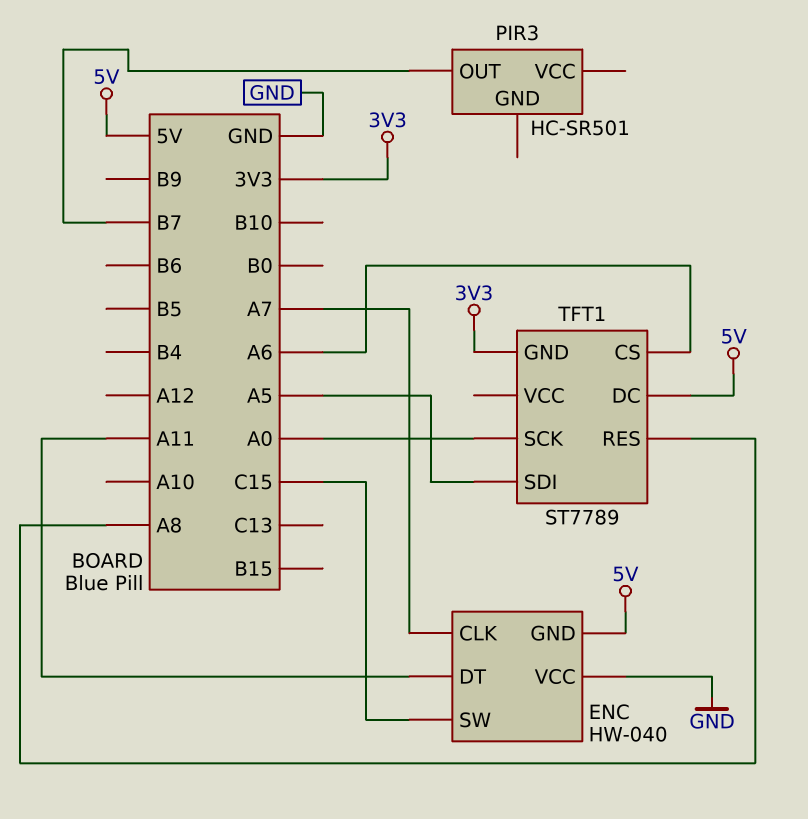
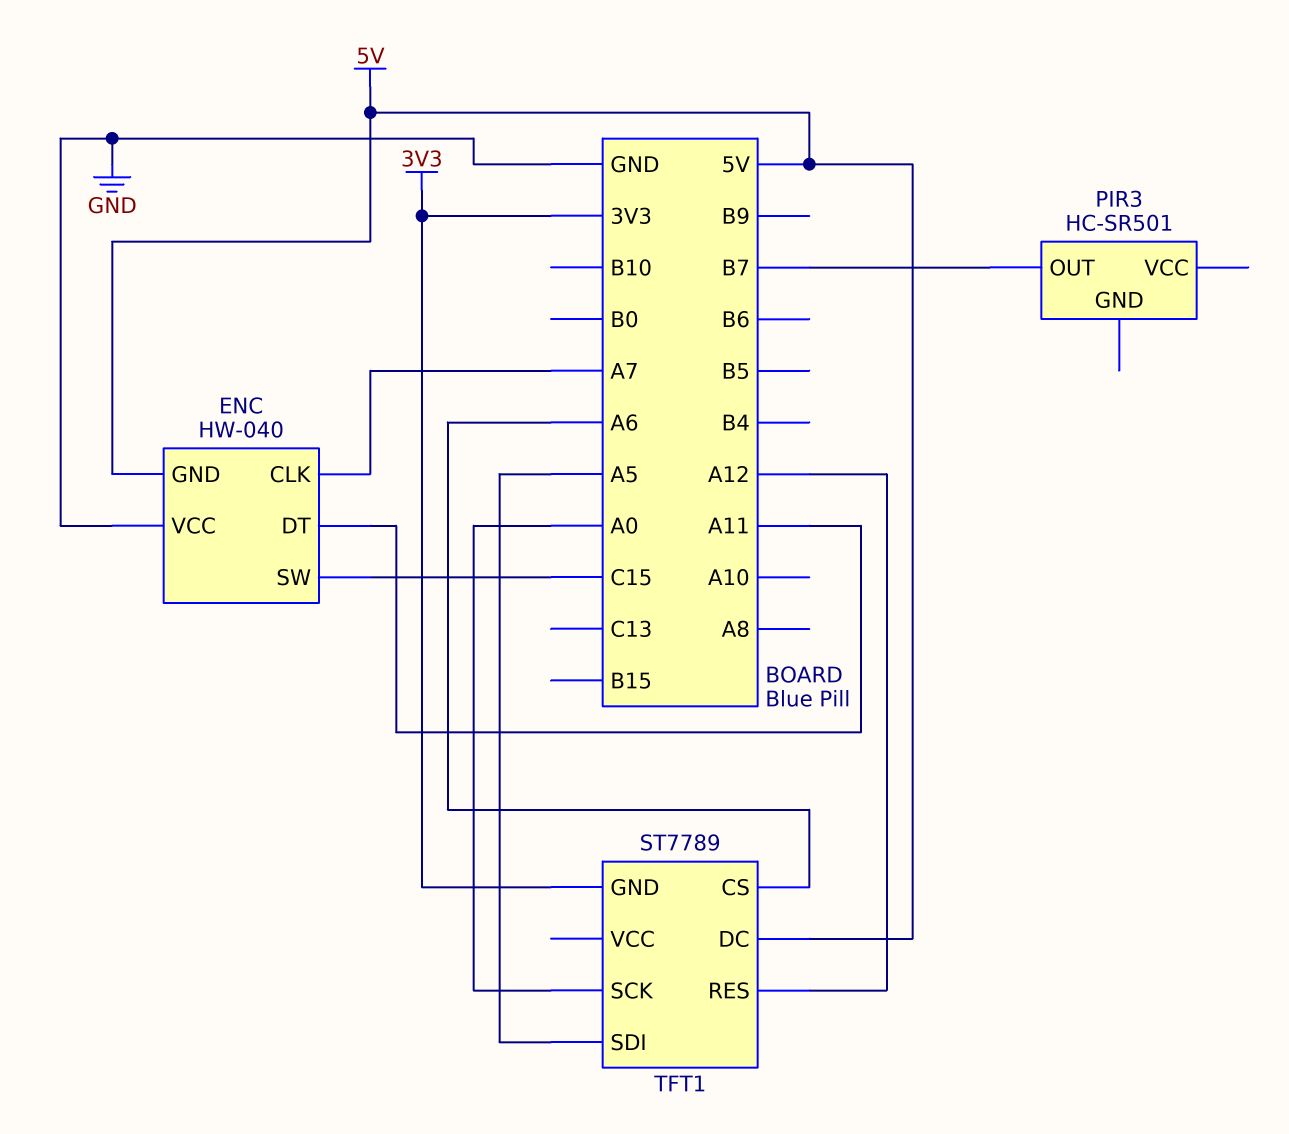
TFT1 pin RES: A8 -> A12

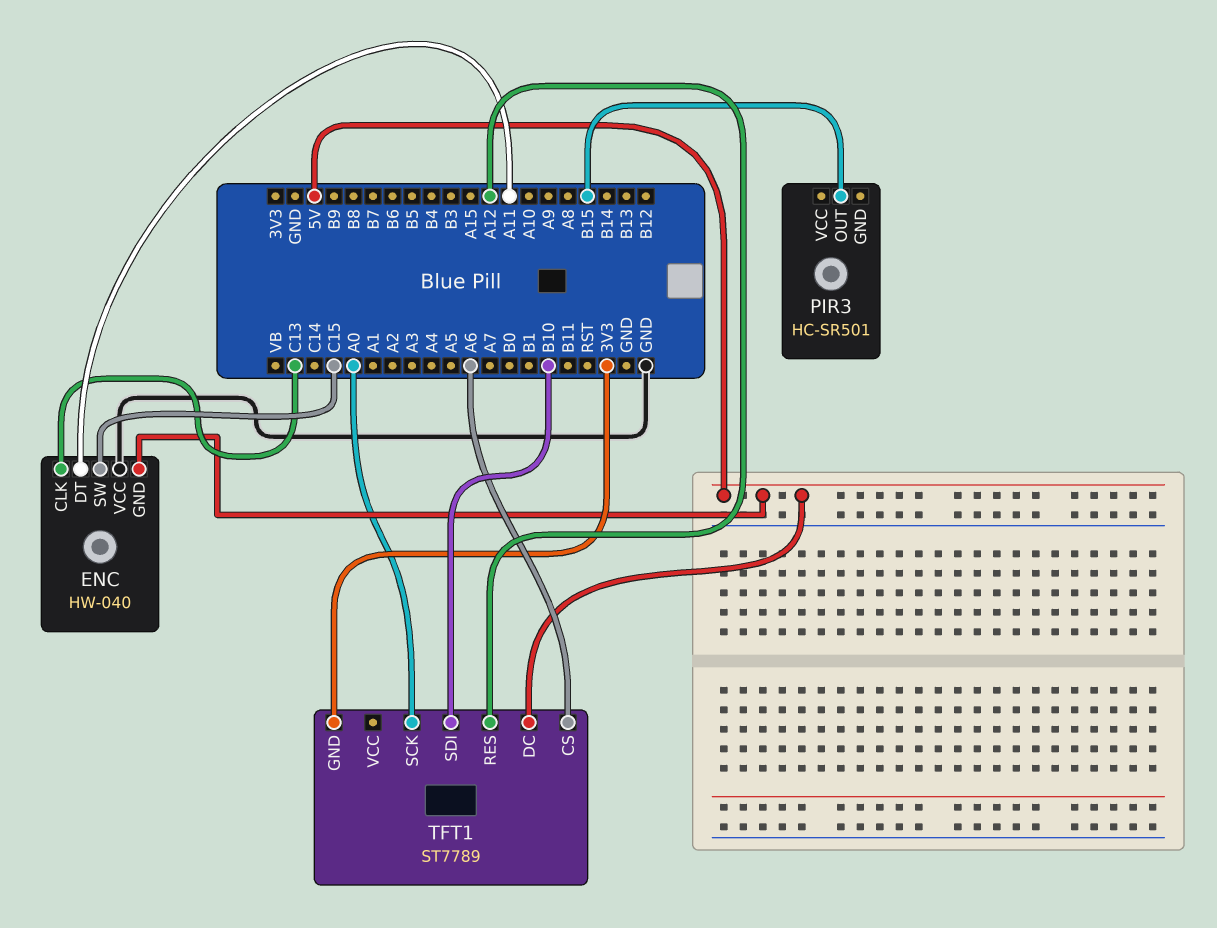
ENC pin CLK: A7 -> C13
PIR3 pin OUT: B7 -> B15
TFT1 pin SDI: A5 -> B10

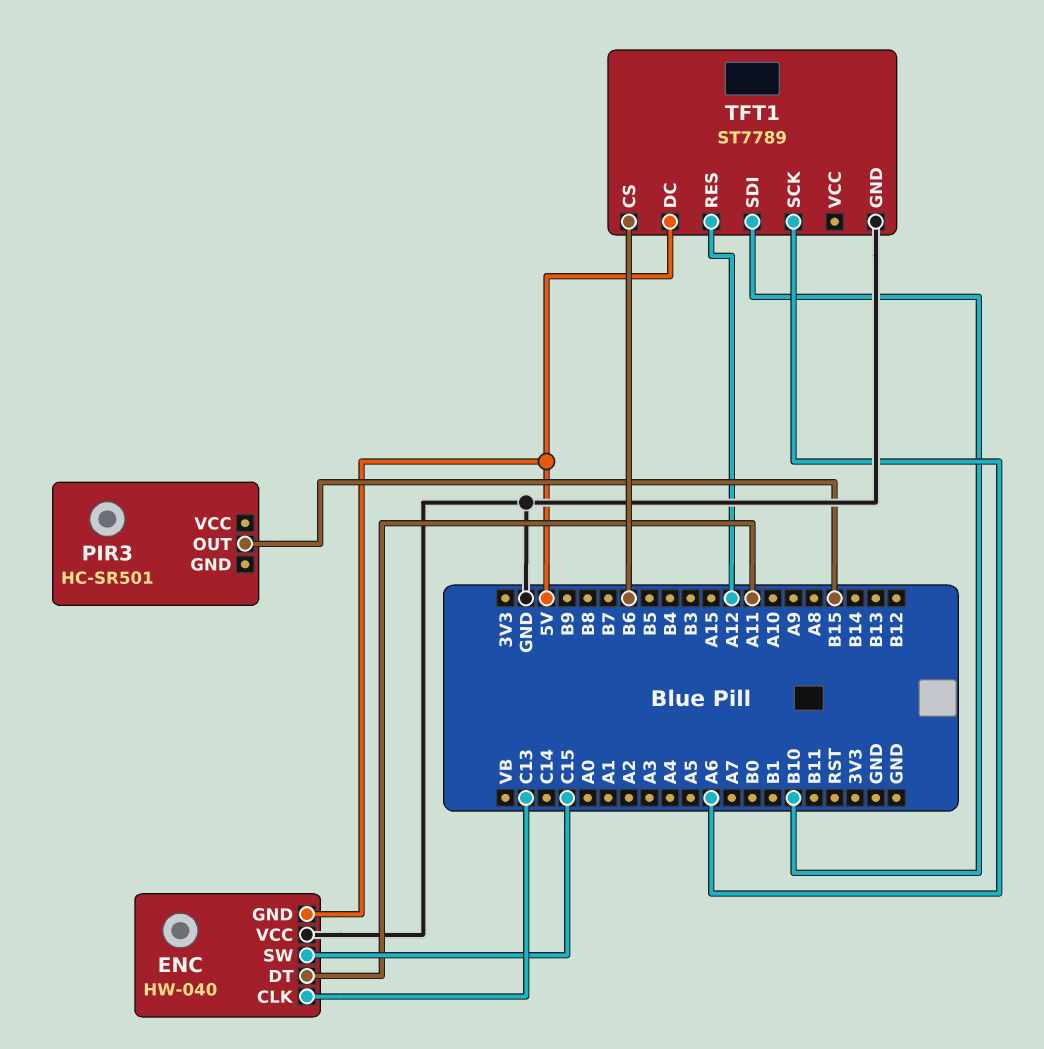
TFT1 pin CS: A6 -> B6
TFT1 pin GND: 3V3 -> GND
TFT1 pin SCK: A0 -> A6

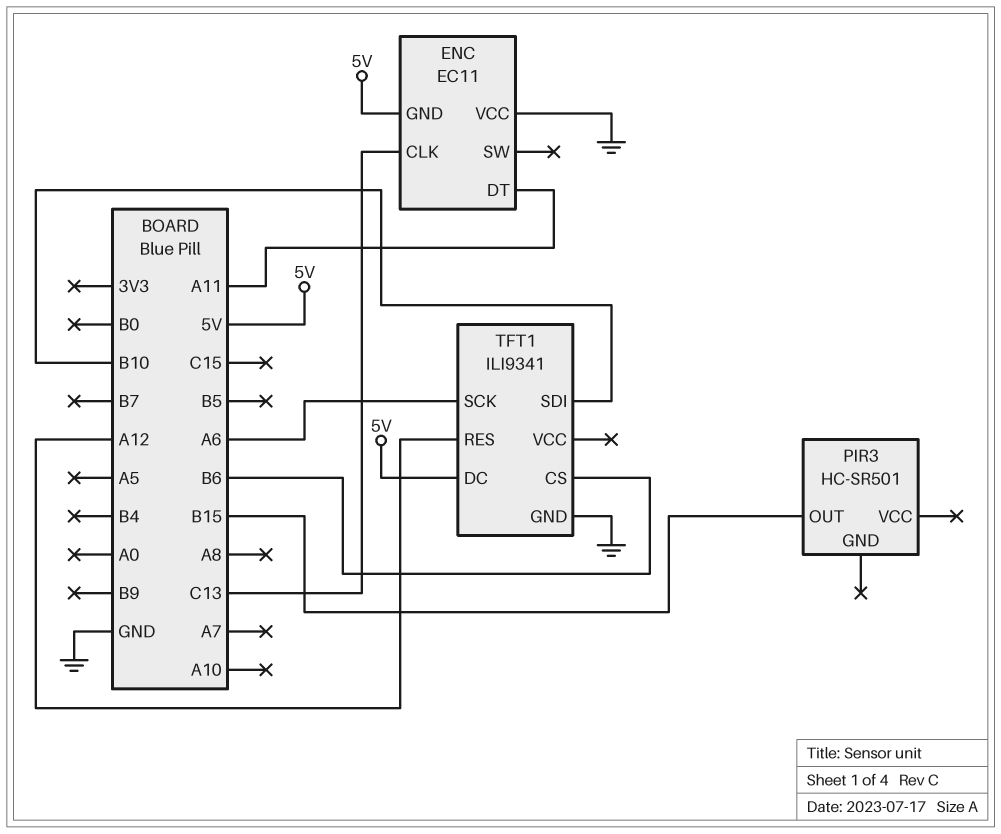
ENC: HW-040 -> EC11
ENC pin SW: C15 -> none
TFT1: ST7789 -> ILI9341

